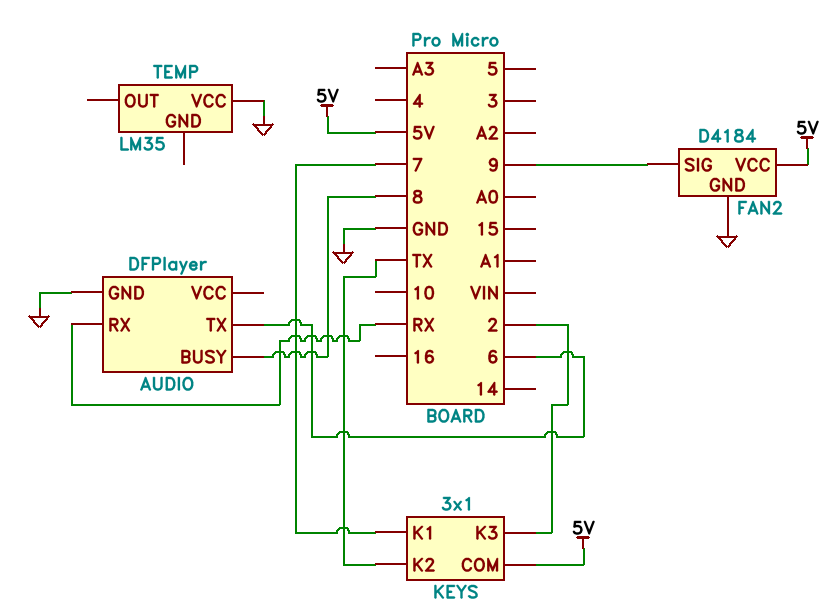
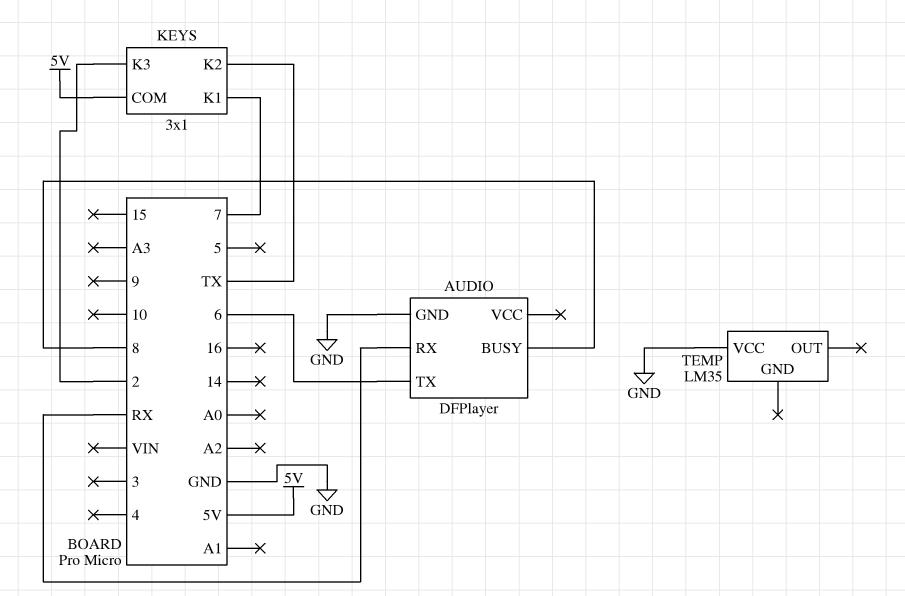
FAN2: D4184 -> none
FAN2 pin GND: GND -> none
FAN2 pin SIG: 9 -> none
FAN2 pin VCC: 5V -> none

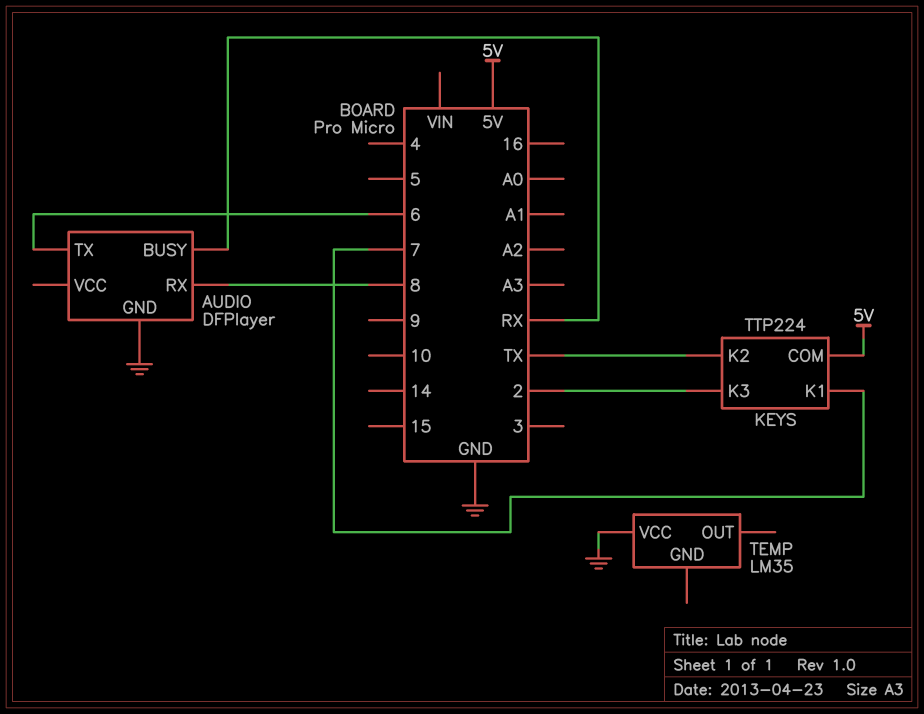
AUDIO pin BUSY: 8 -> RX
AUDIO pin RX: RX -> 8
KEYS: 3x1 -> TTP224

